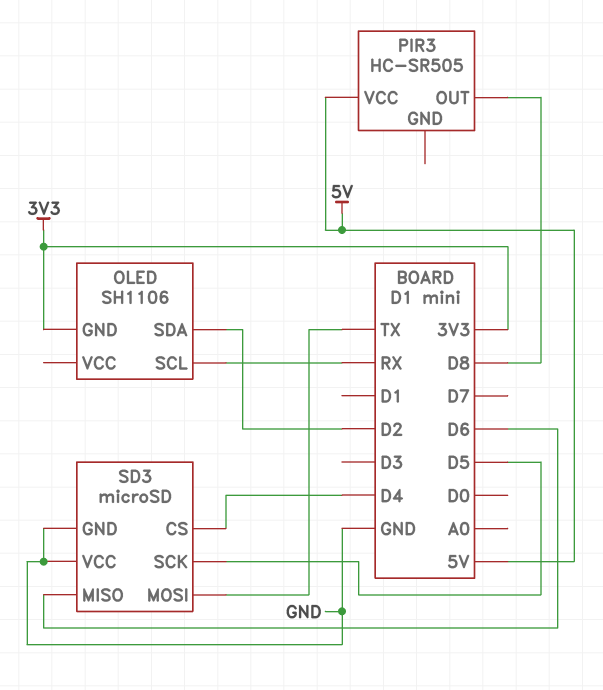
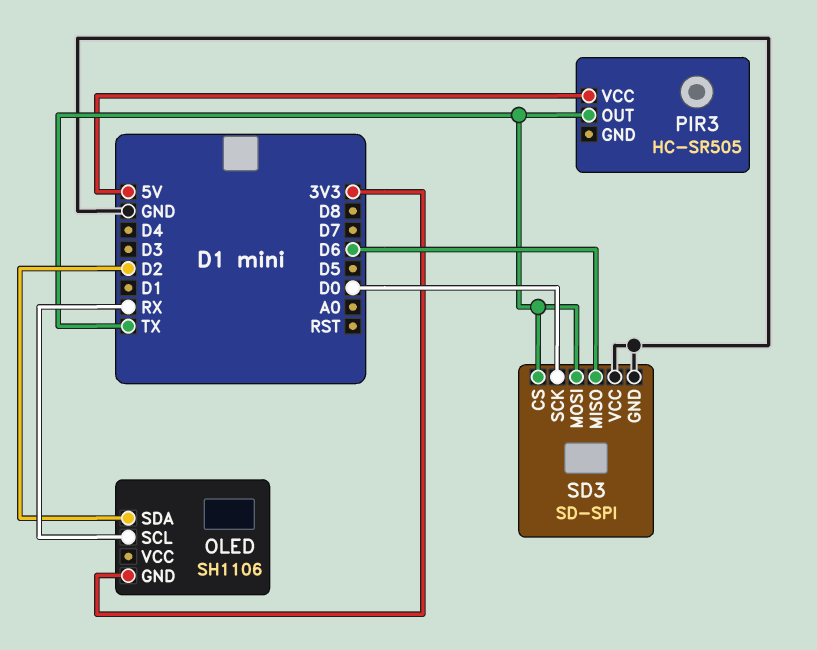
PIR3 pin OUT: D8 -> TX
SD3: microSD -> SD-SPI
SD3 pin CS: D4 -> TX
SD3 pin SCK: D5 -> D0

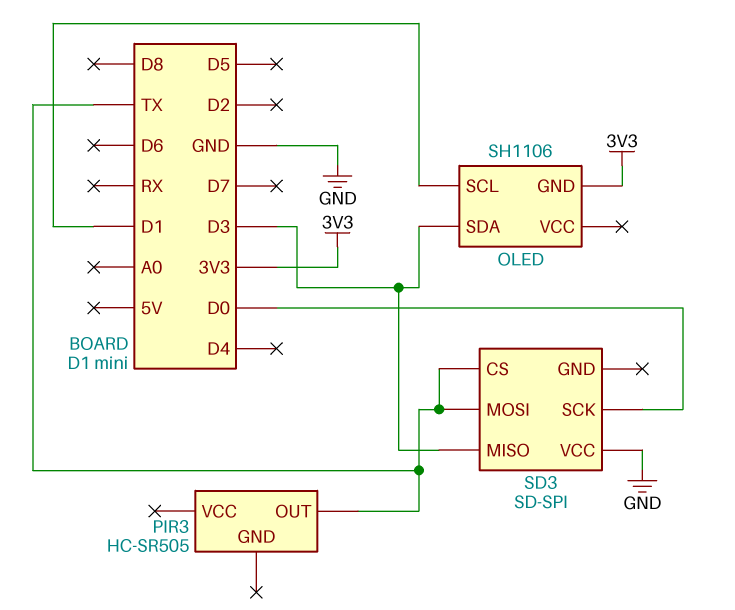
OLED pin SCL: RX -> D1
OLED pin SDA: D2 -> D3
PIR3 pin VCC: 5V -> none
SD3 pin GND: GND -> none
SD3 pin MISO: D6 -> D3

